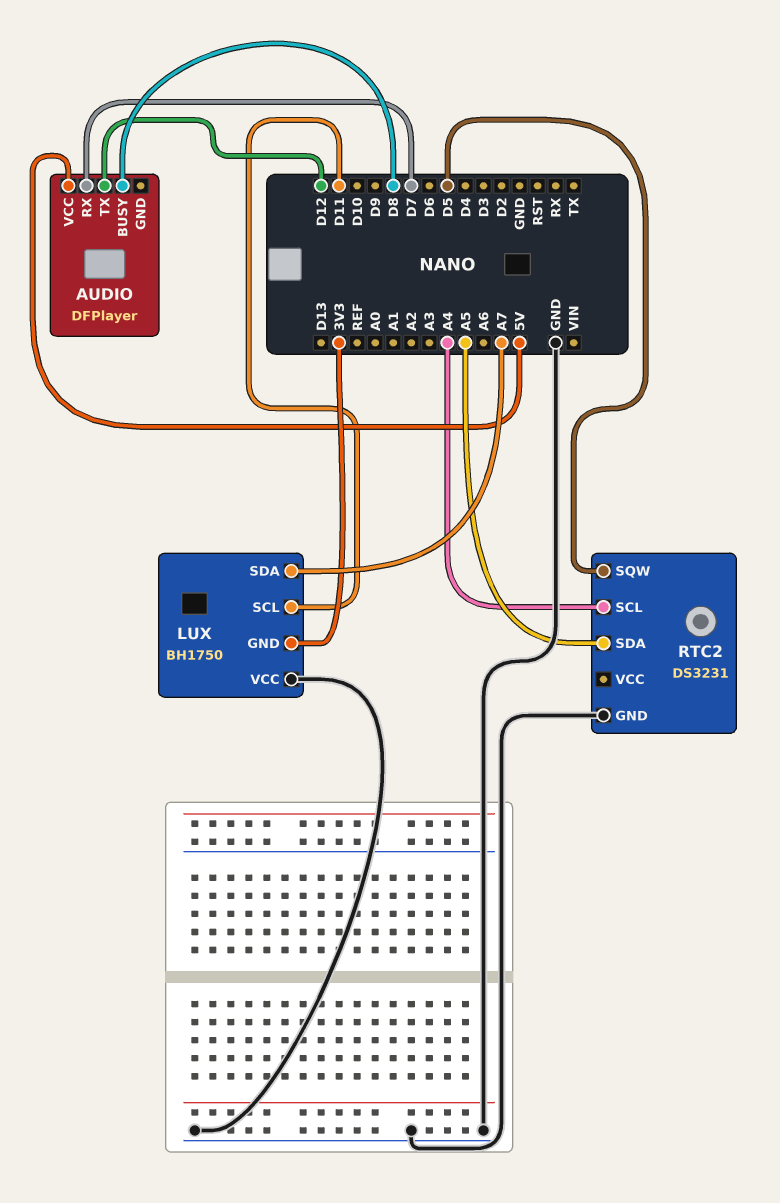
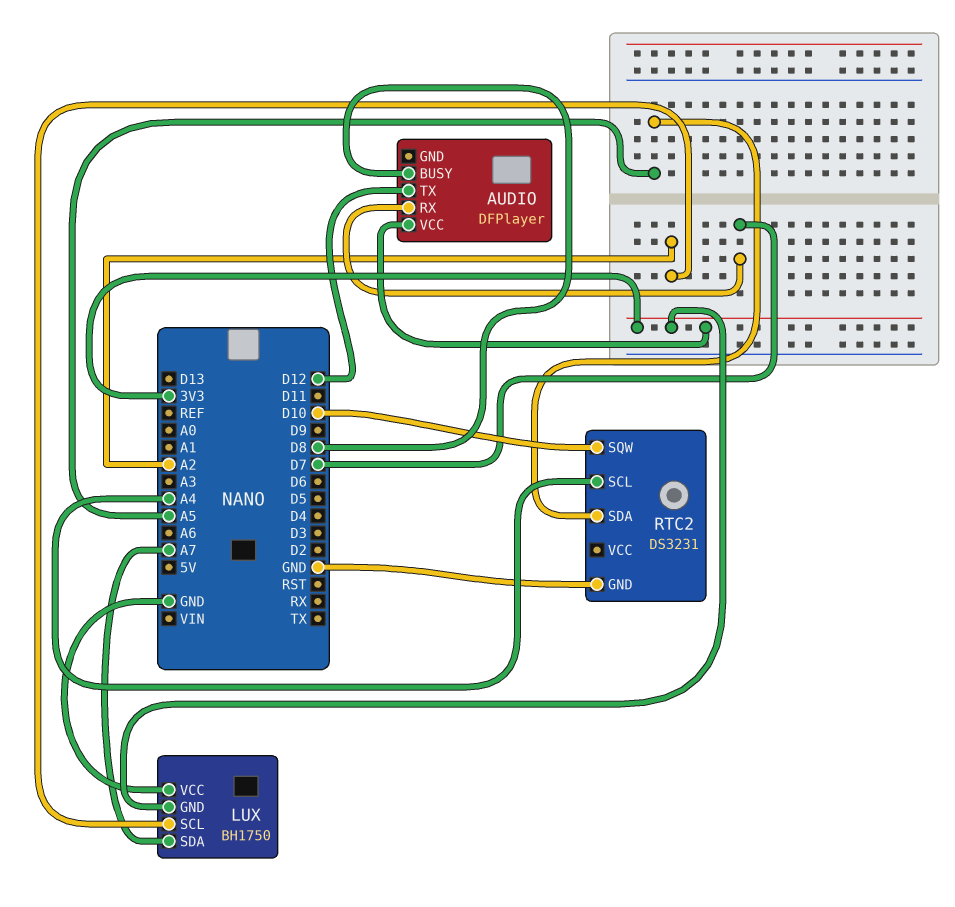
AUDIO pin VCC: 5V -> 3V3
LUX pin SCL: D11 -> A2
RTC2 pin SQW: D5 -> D10

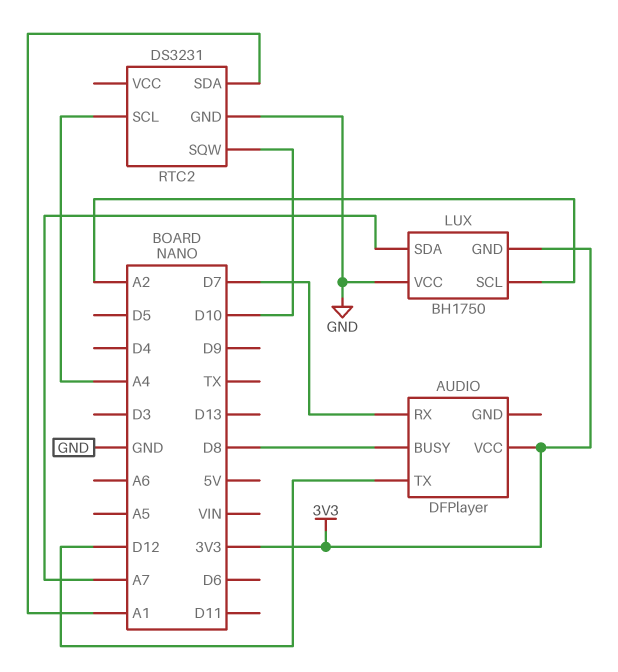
RTC2 pin SDA: A5 -> A1

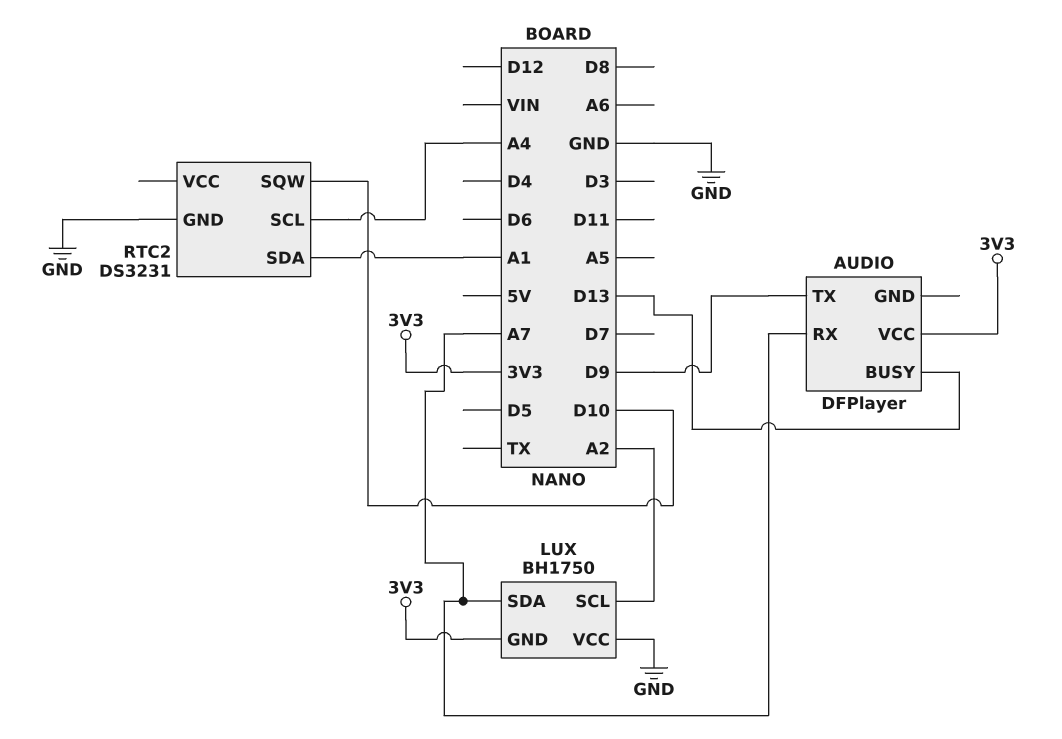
AUDIO pin BUSY: D8 -> D13
AUDIO pin RX: D7 -> A7
AUDIO pin TX: D12 -> D9

